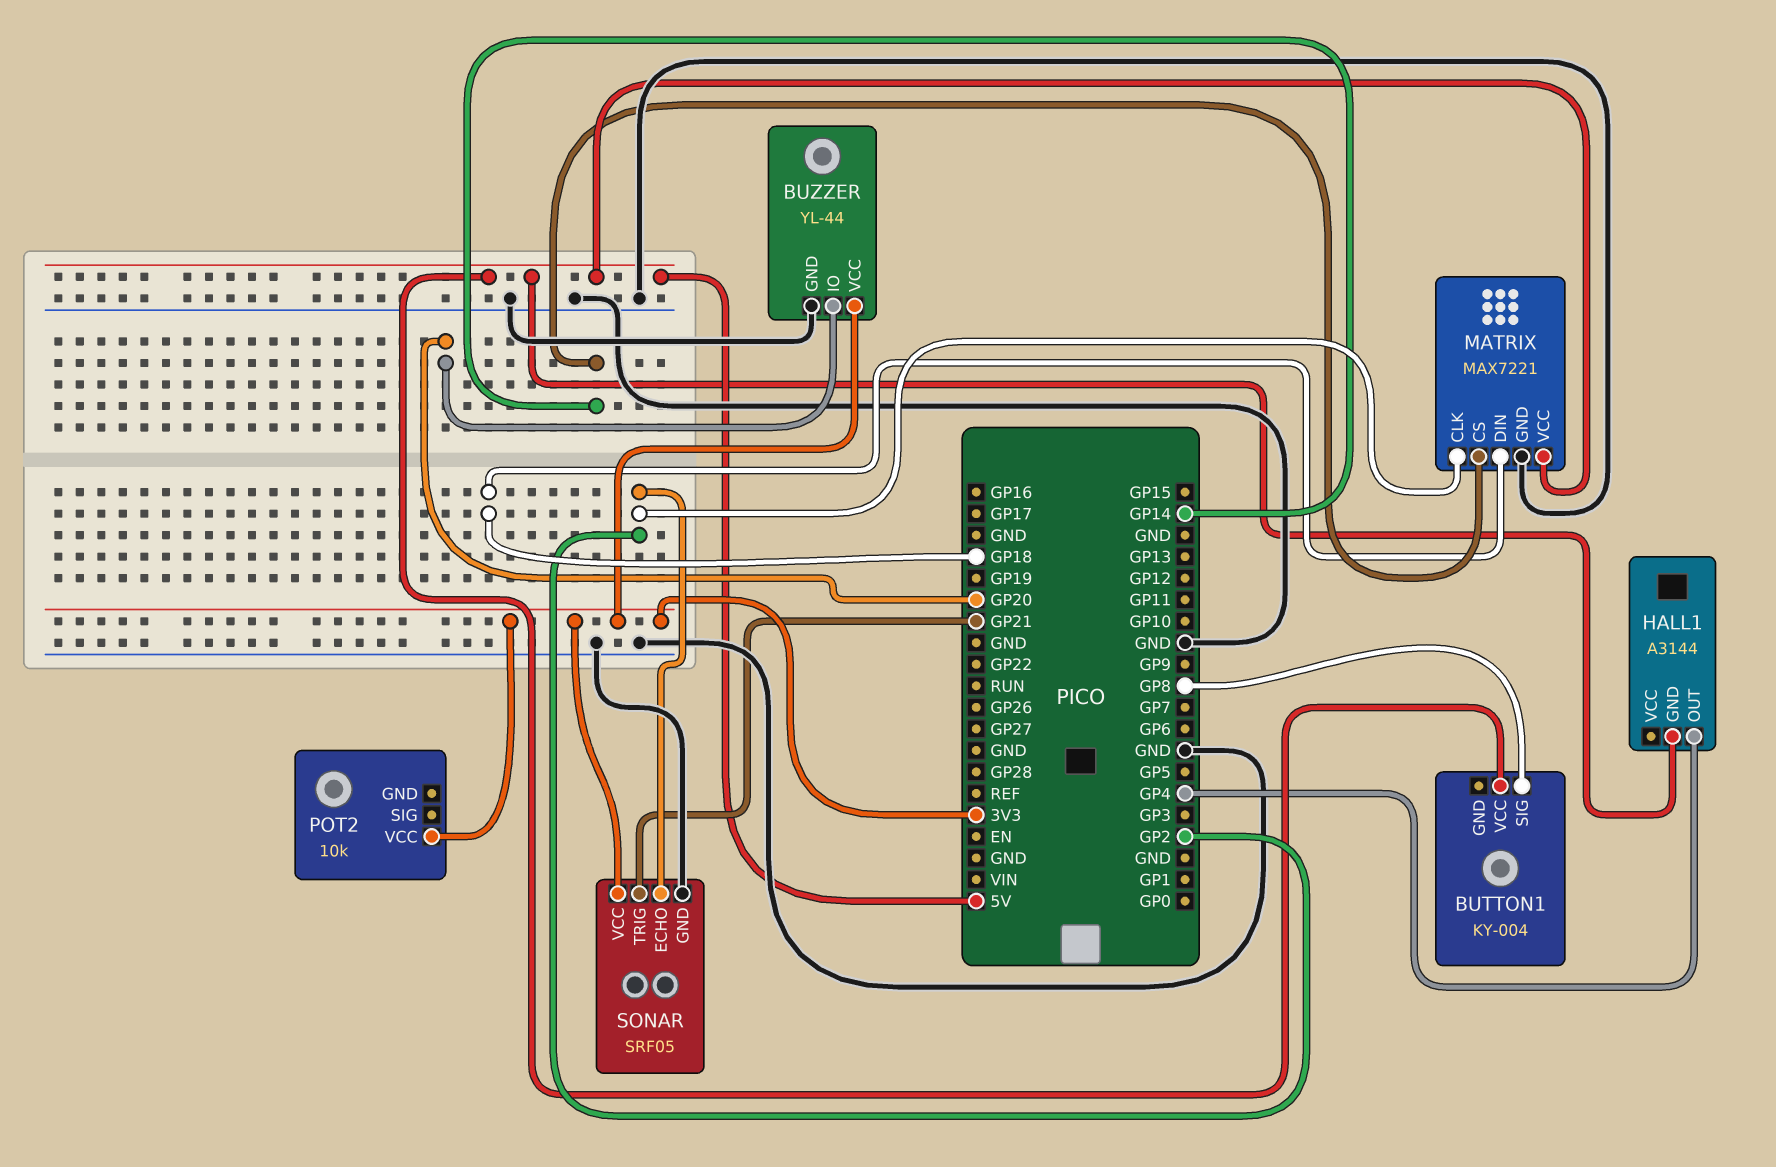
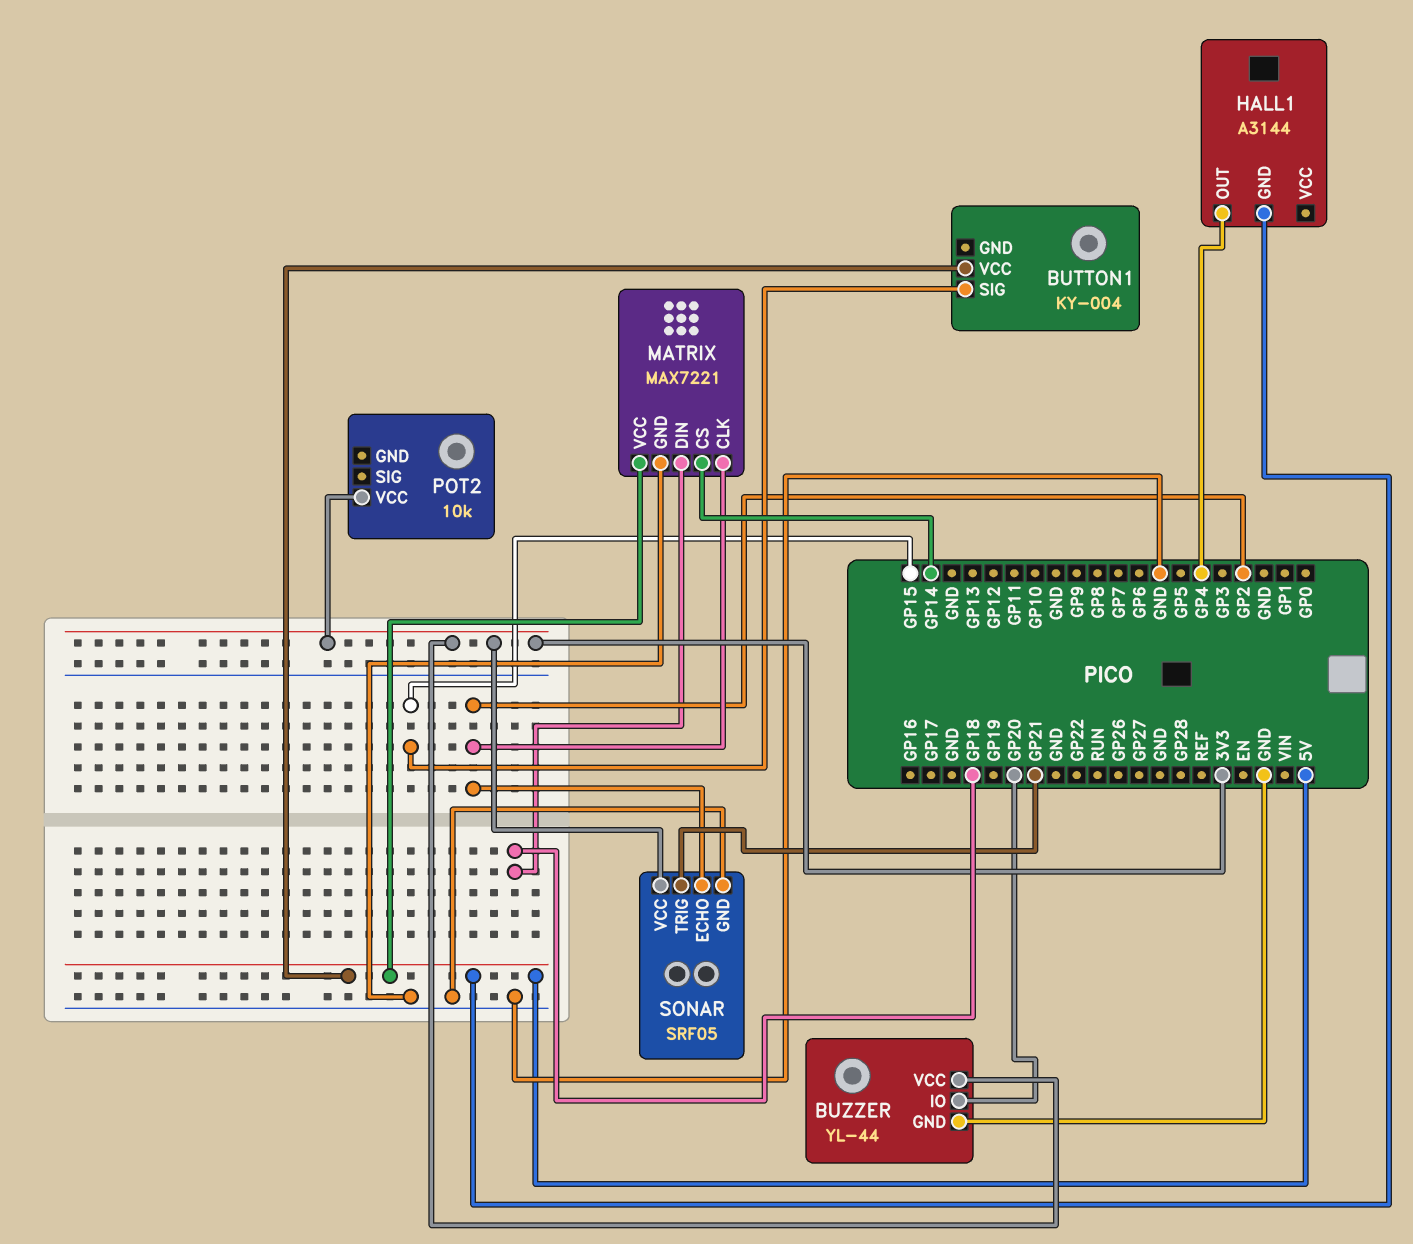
BUTTON1 pin SIG: GP8 -> GP15

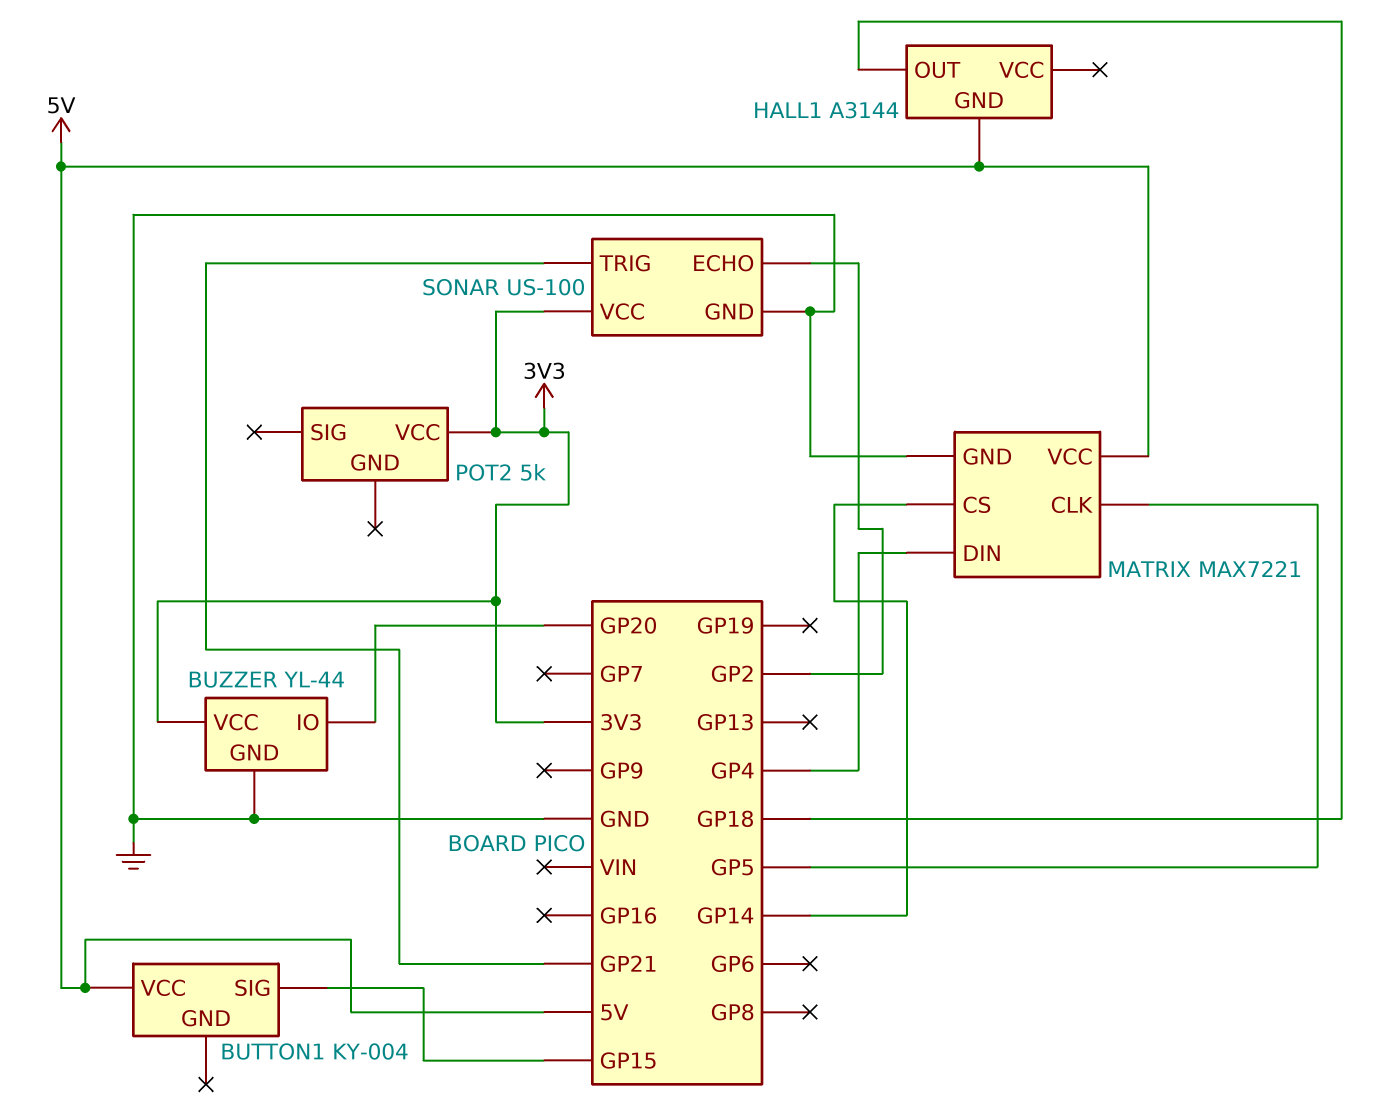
HALL1 pin OUT: GP4 -> GP18
MATRIX pin CLK: GP2 -> GP5
MATRIX pin DIN: GP18 -> GP4
POT2: 10k -> 5k
SONAR: SRF05 -> US-100

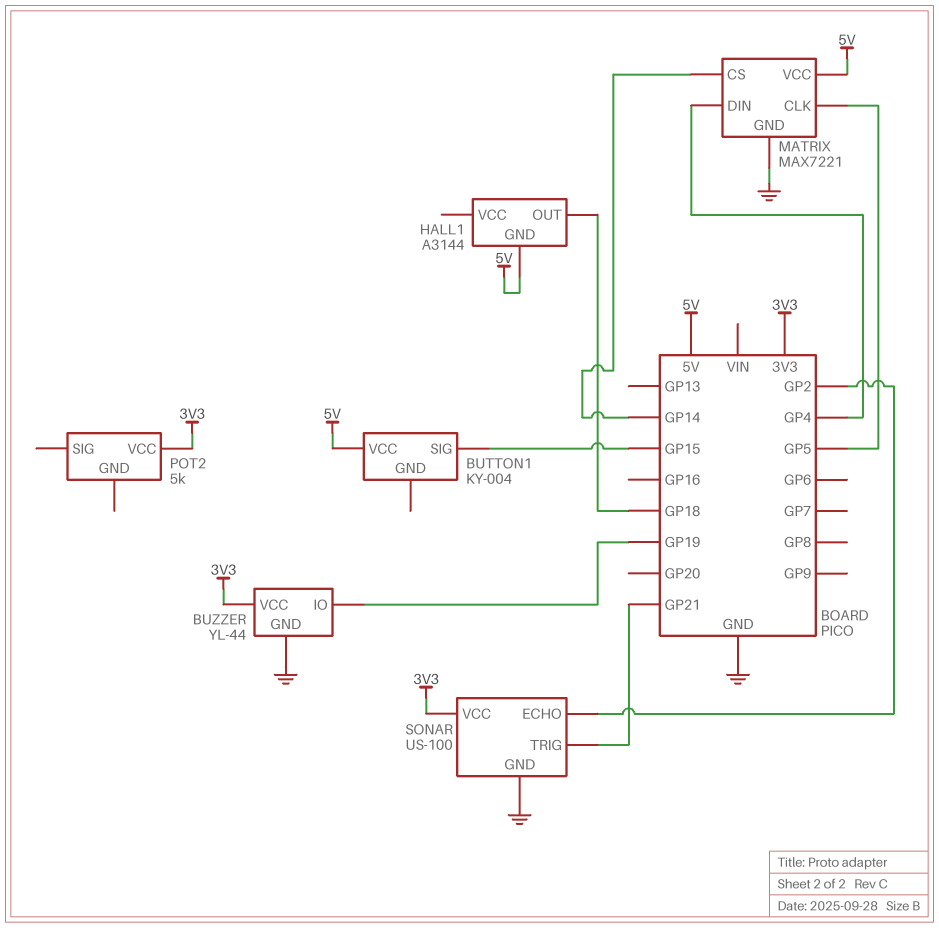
BUZZER pin IO: GP20 -> GP19

